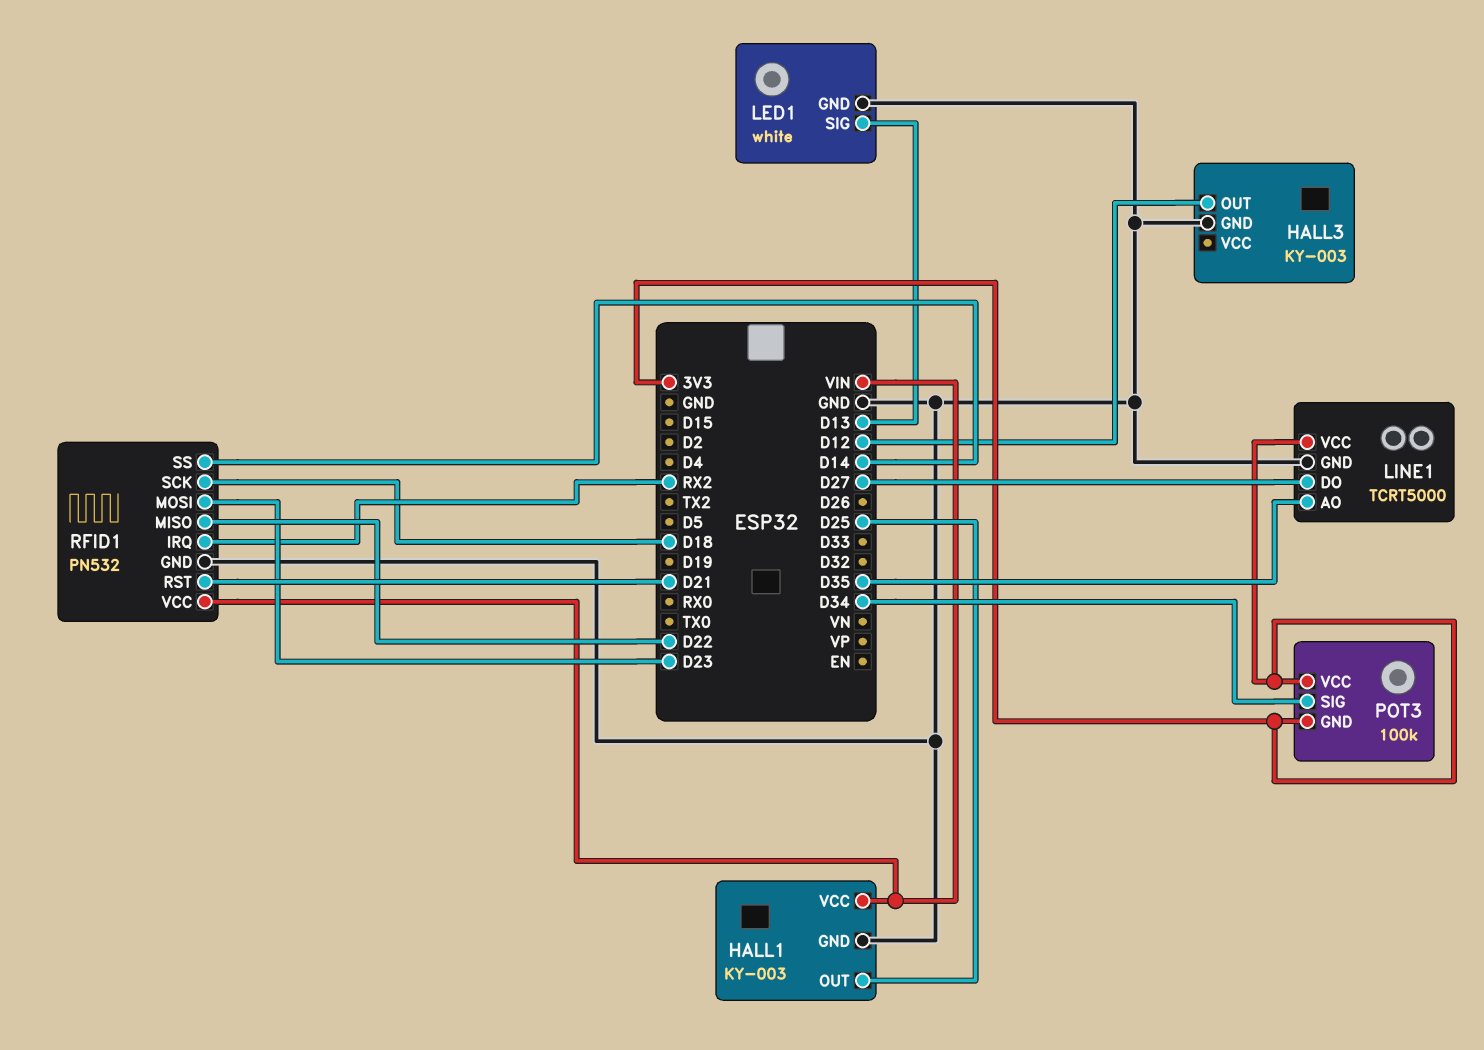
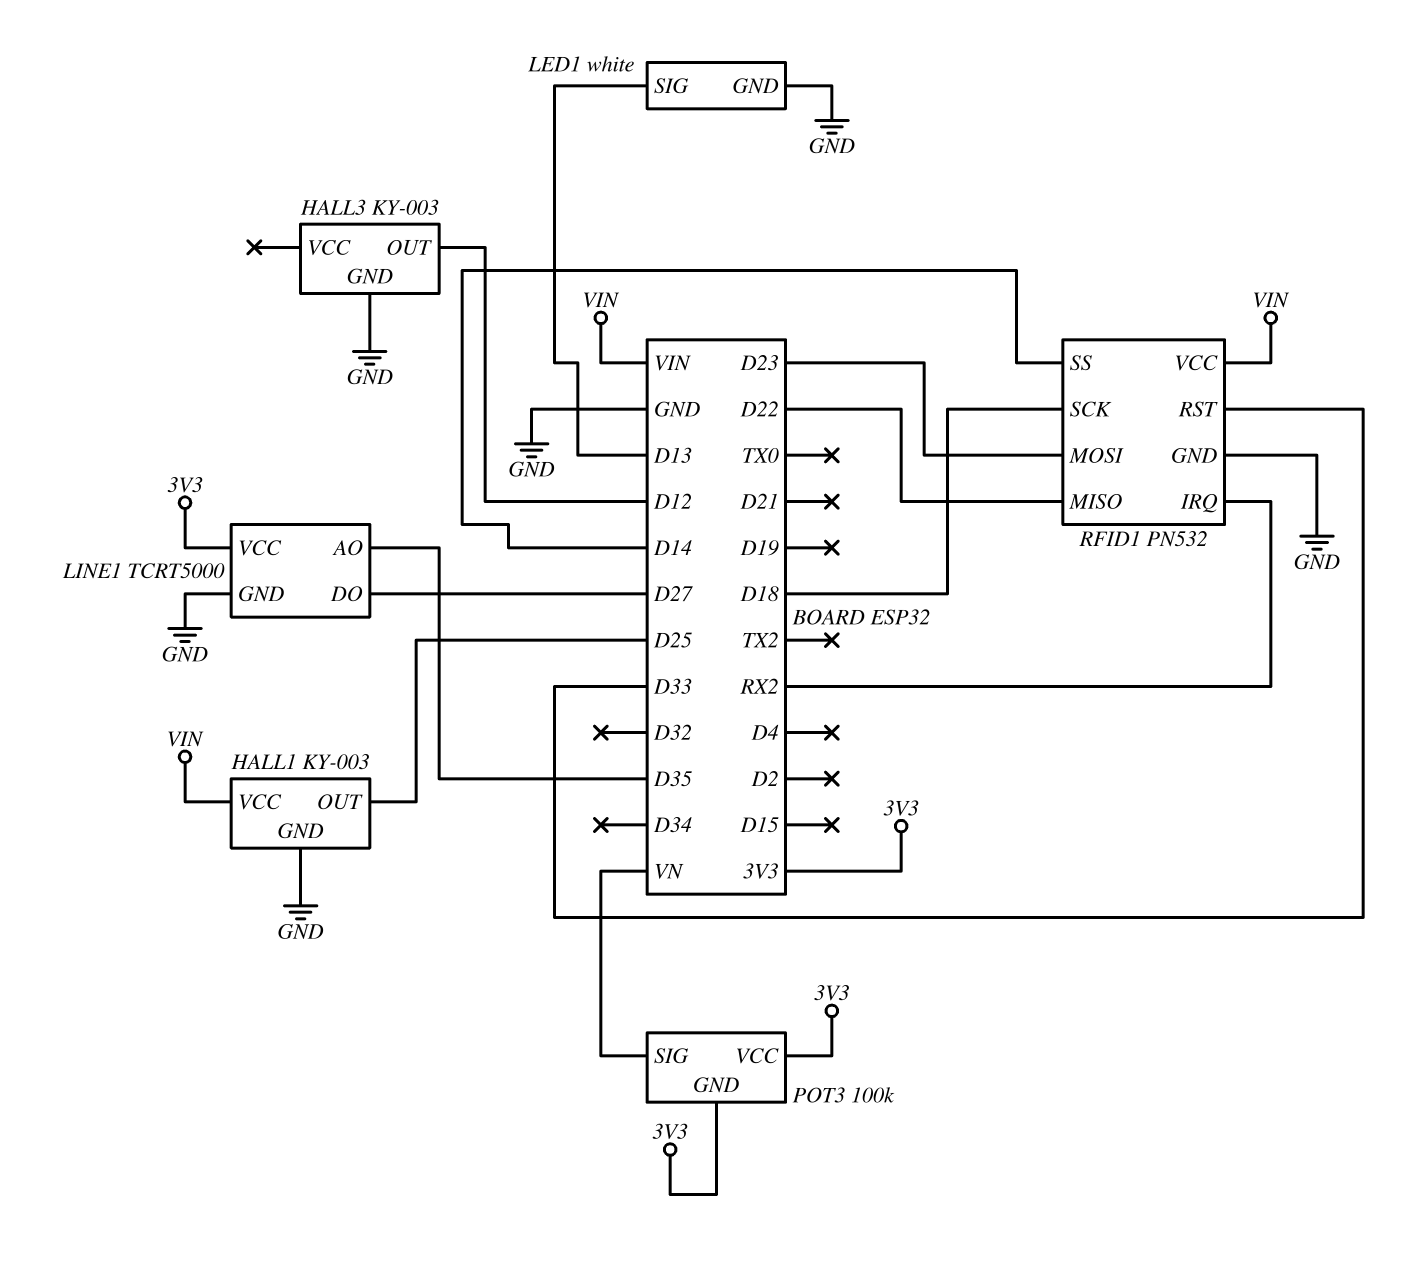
POT3 pin SIG: D34 -> VN
RFID1 pin RST: D21 -> D33

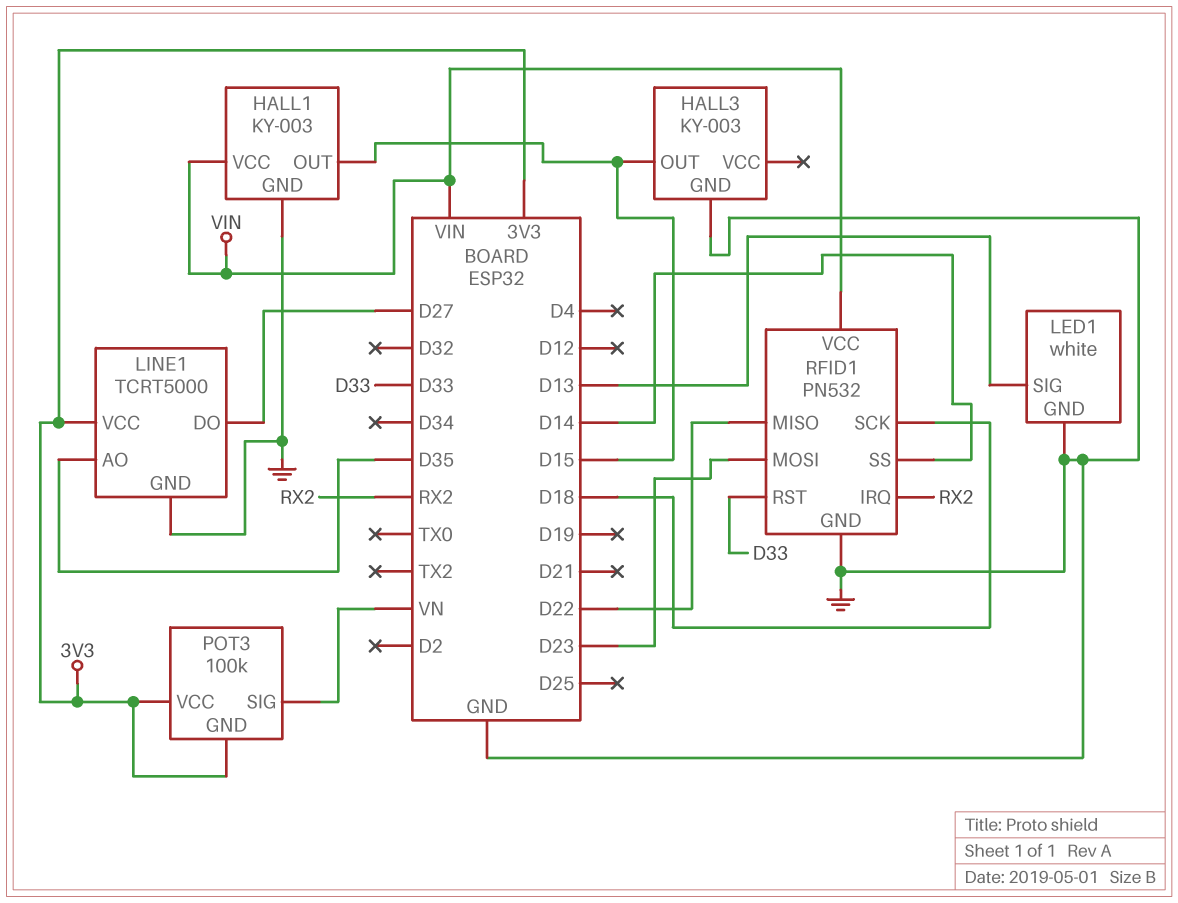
HALL1 pin OUT: D25 -> D15
HALL3 pin OUT: D12 -> D15

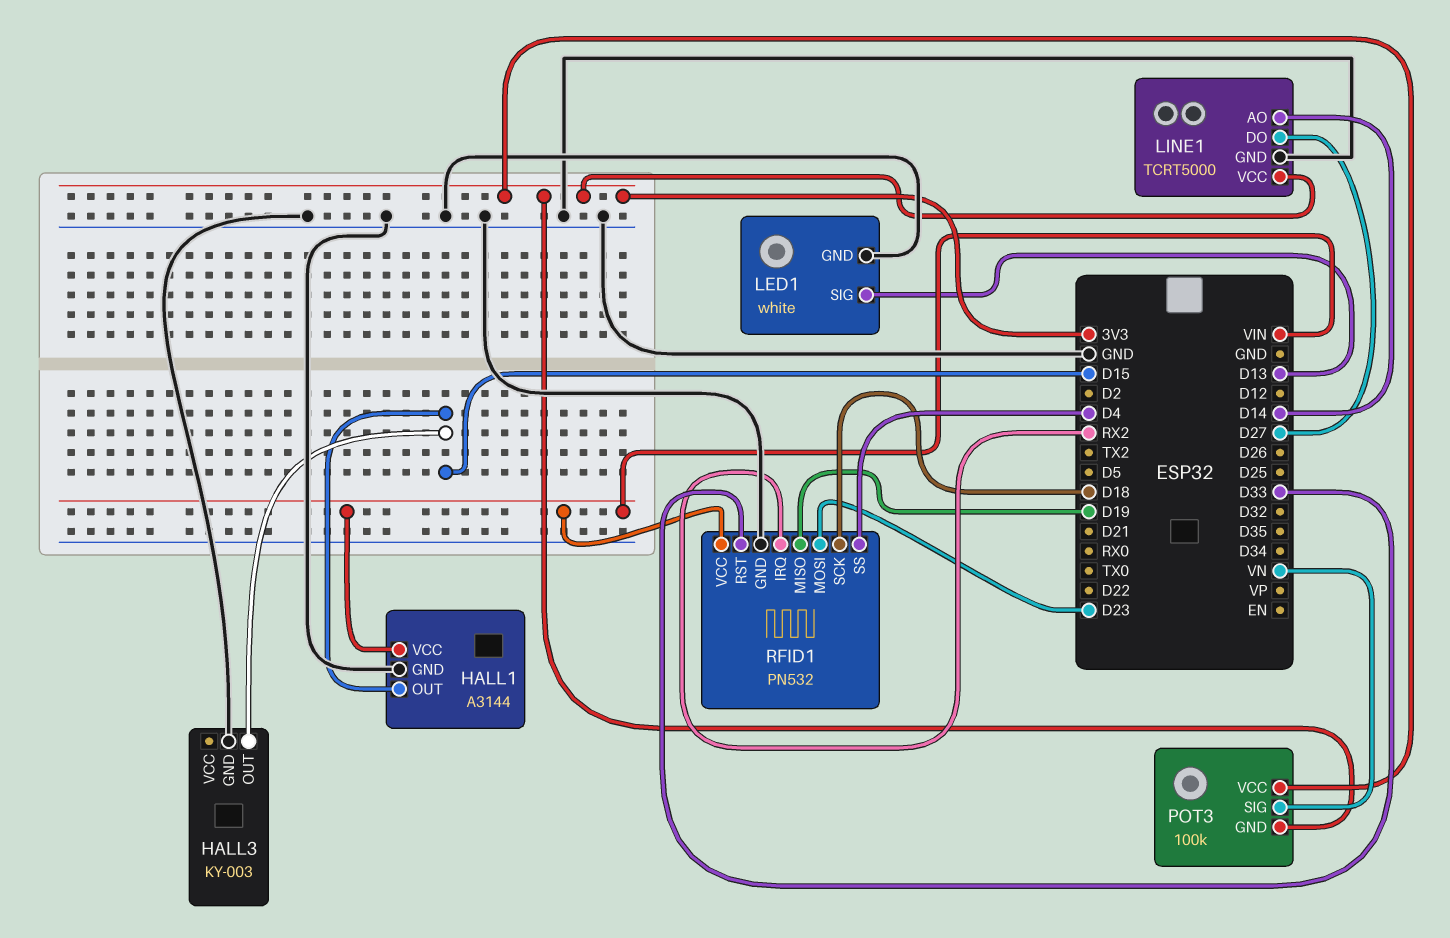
HALL1: KY-003 -> A3144
LINE1 pin AO: D35 -> D14
RFID1 pin MISO: D22 -> D19
RFID1 pin SS: D14 -> D4

